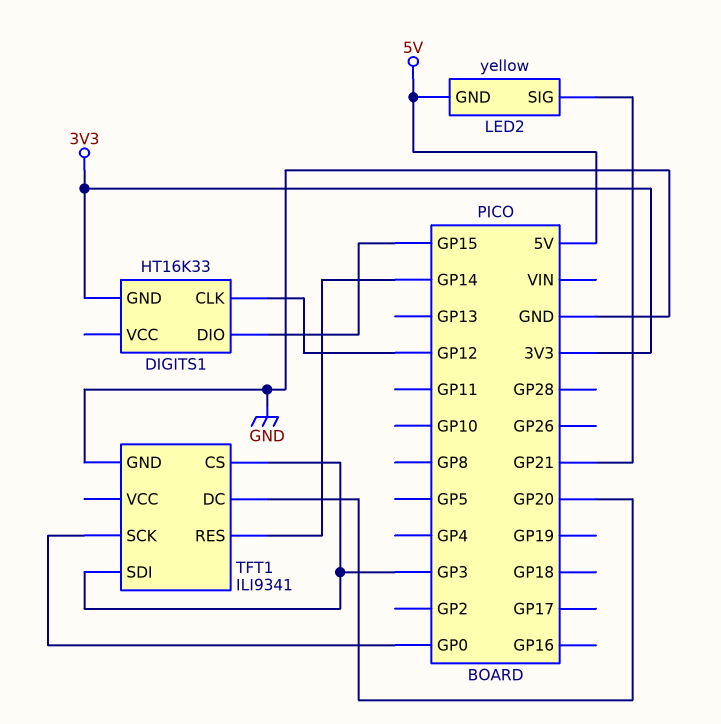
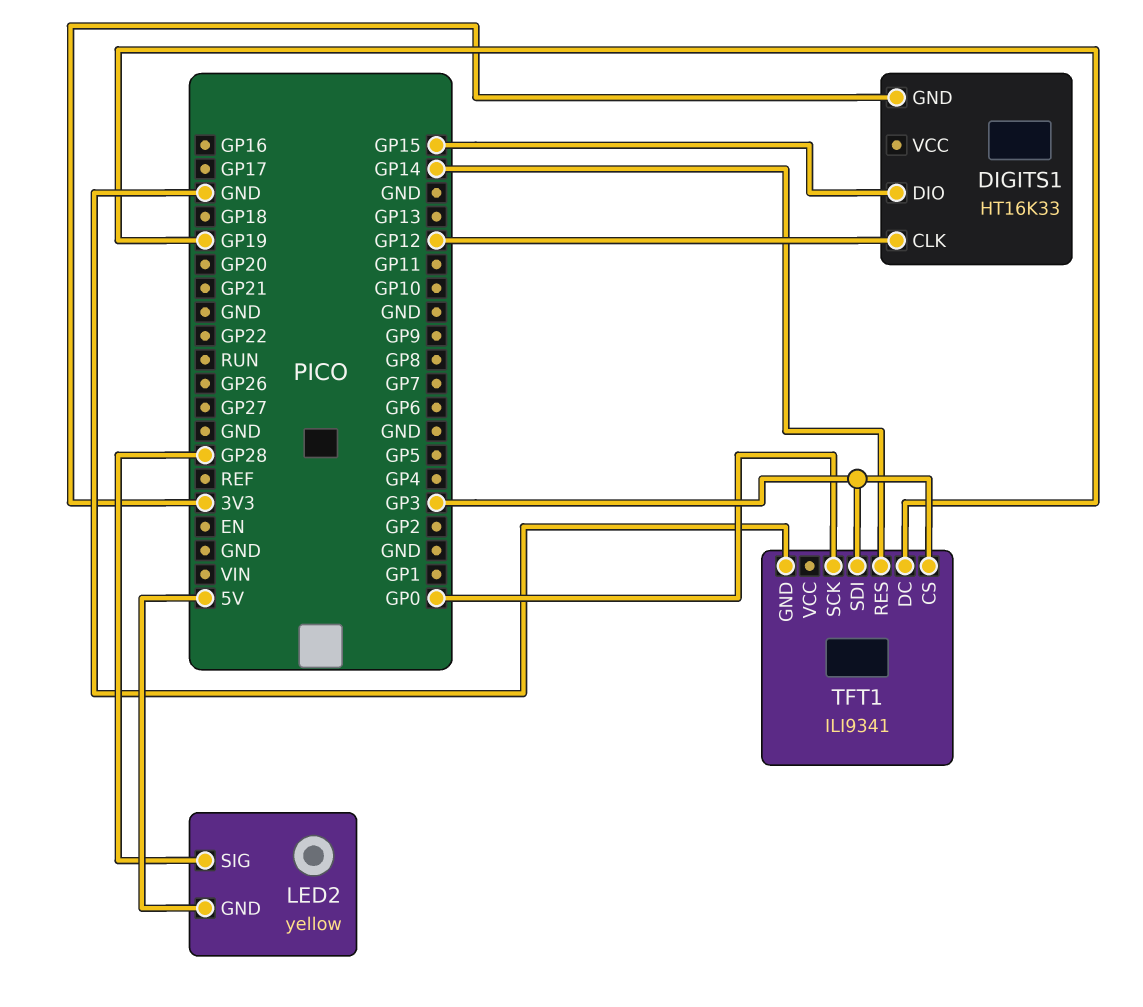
LED2 pin SIG: GP21 -> GP28
TFT1 pin DC: GP20 -> GP19

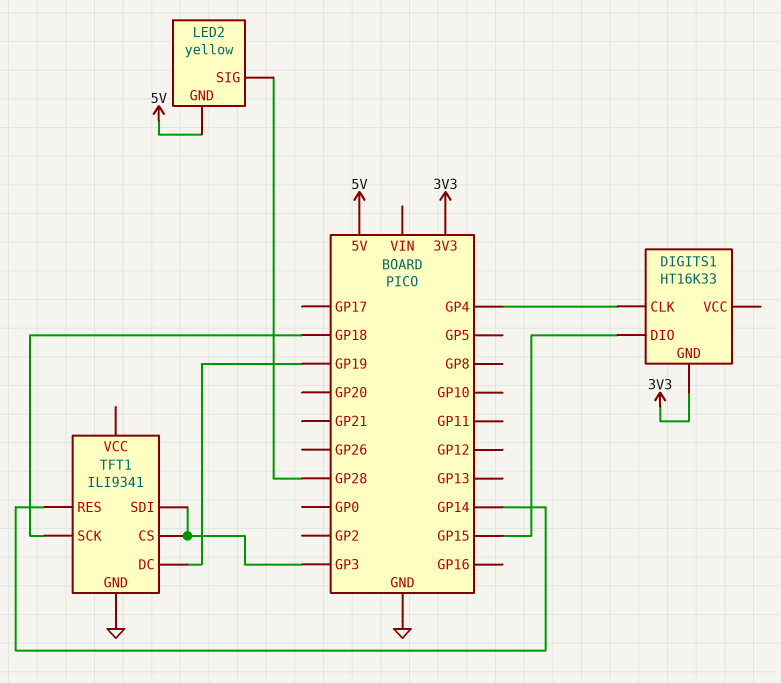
DIGITS1 pin CLK: GP12 -> GP4
TFT1 pin SCK: GP0 -> GP18

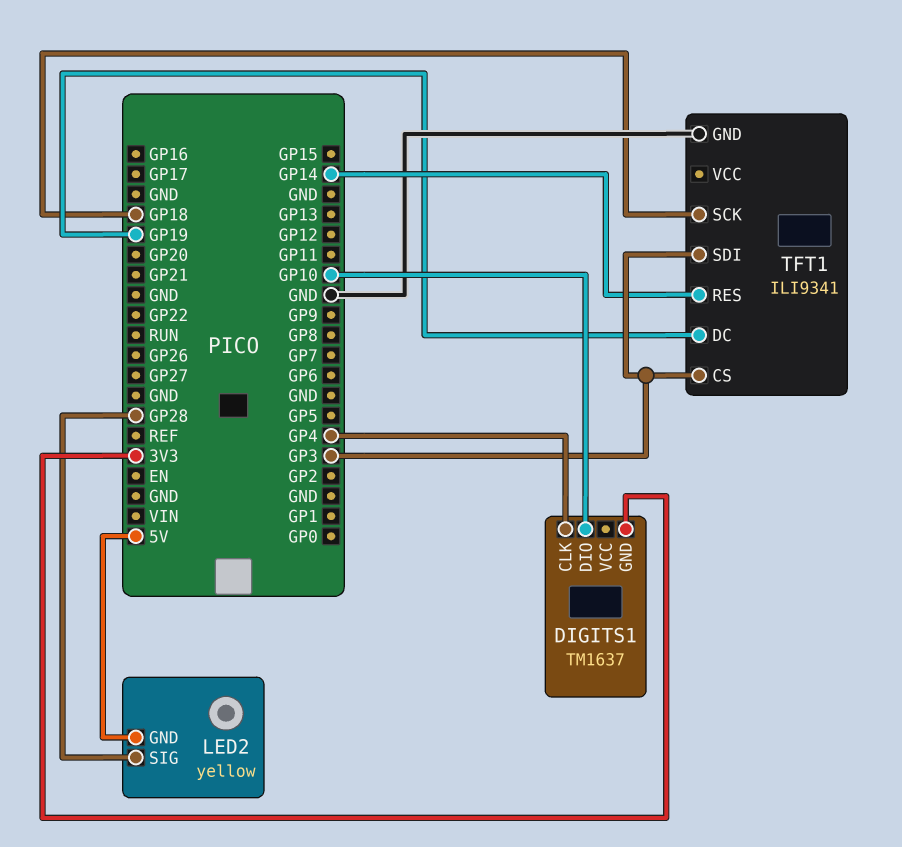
DIGITS1: HT16K33 -> TM1637
DIGITS1 pin DIO: GP15 -> GP10

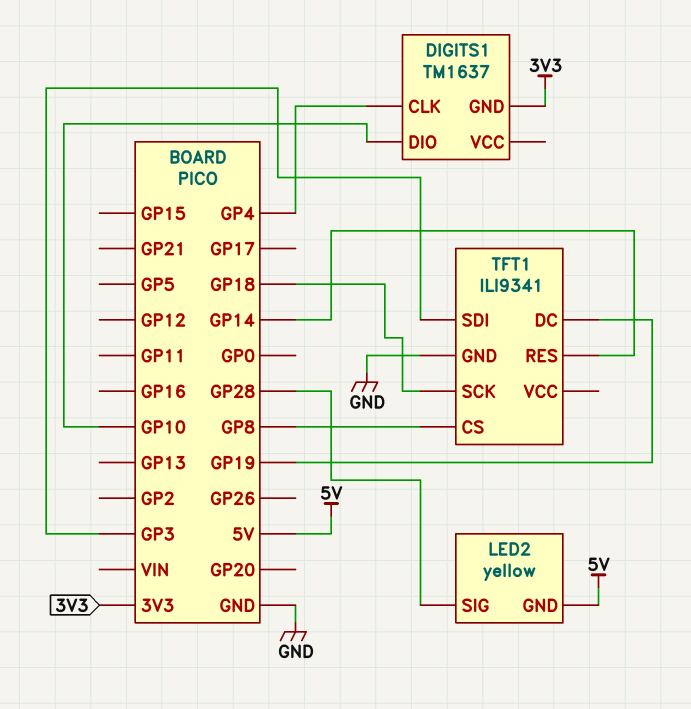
TFT1 pin CS: GP3 -> GP8

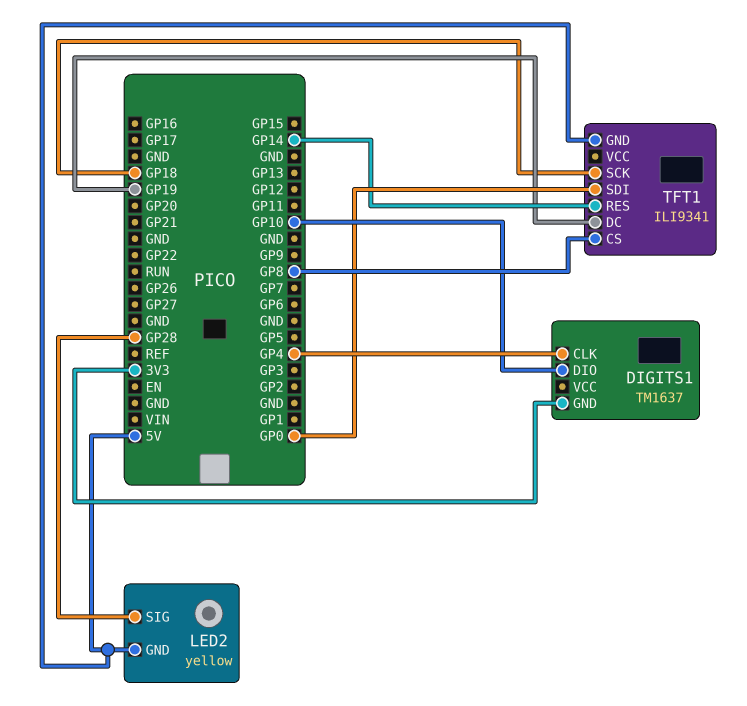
TFT1 pin GND: GND -> 5V
TFT1 pin SDI: GP3 -> GP0

